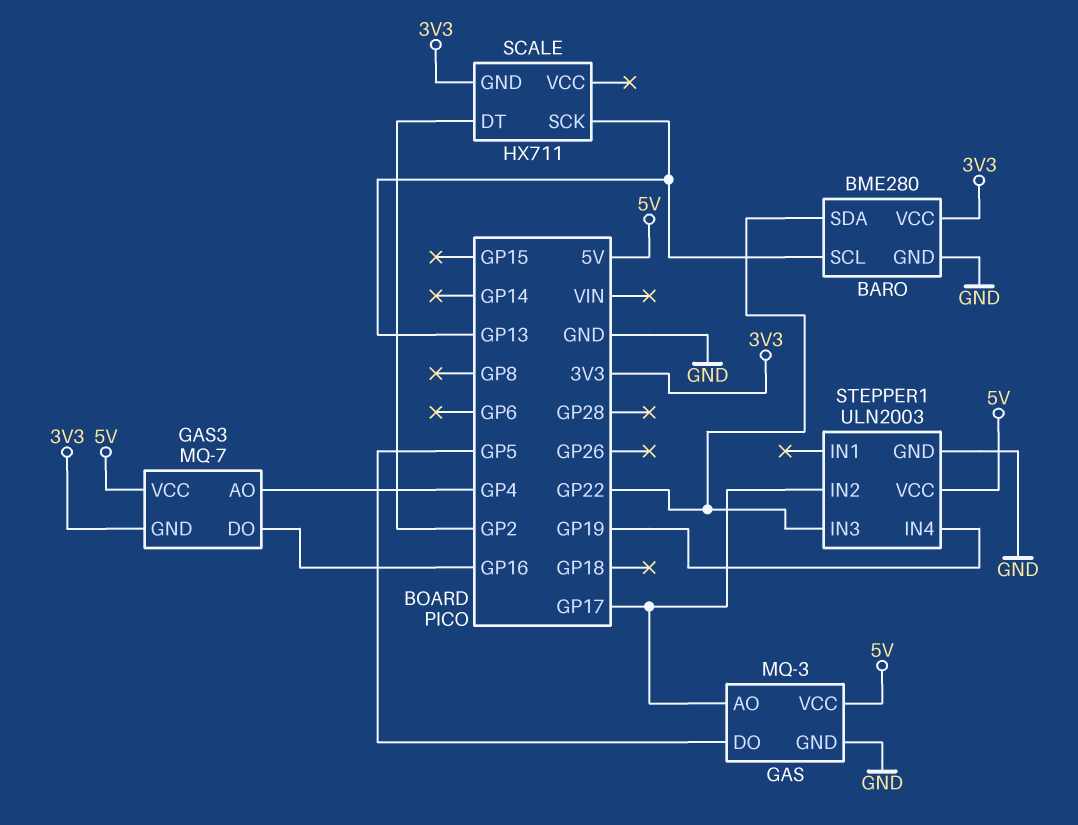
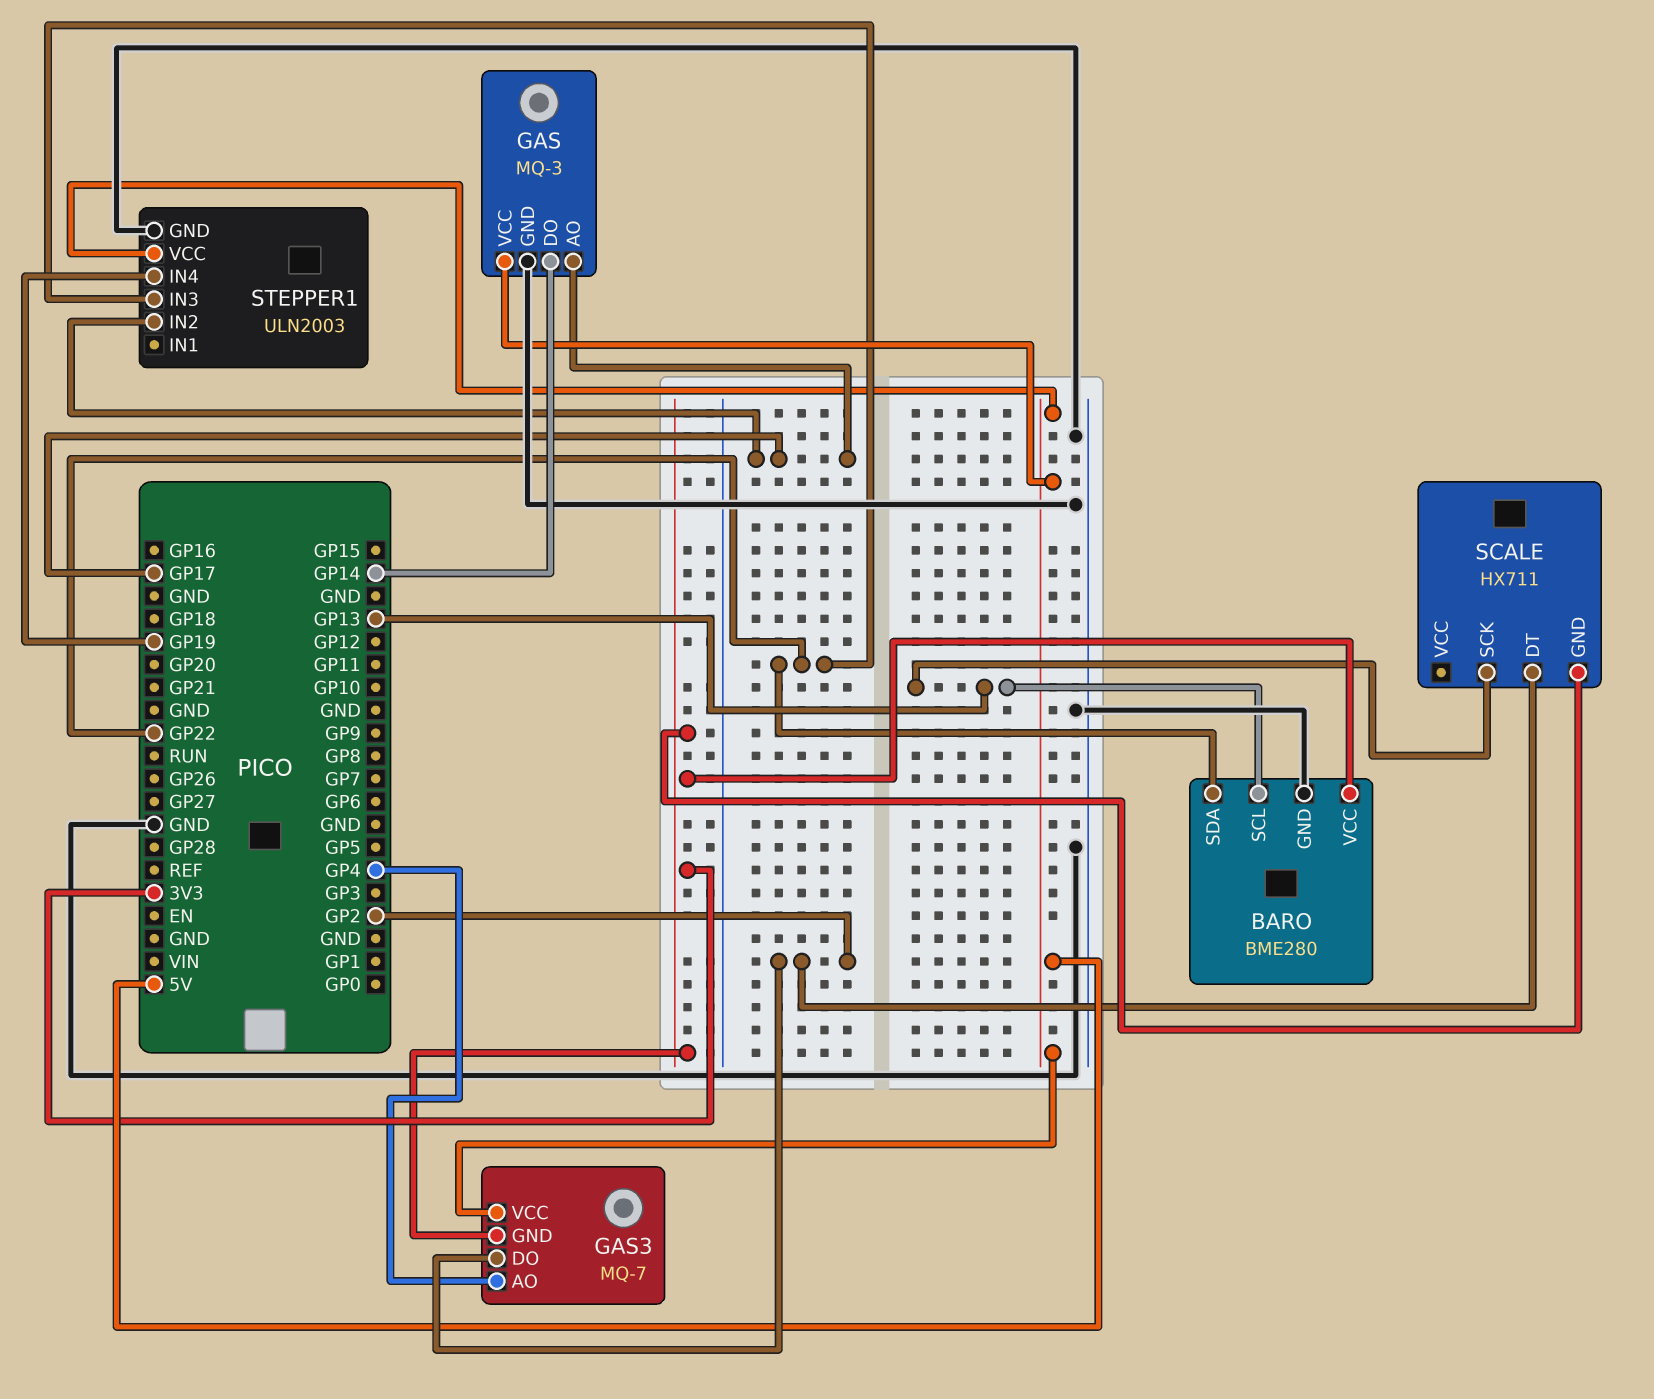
GAS pin DO: GP5 -> GP14
GAS3 pin DO: GP16 -> GP2

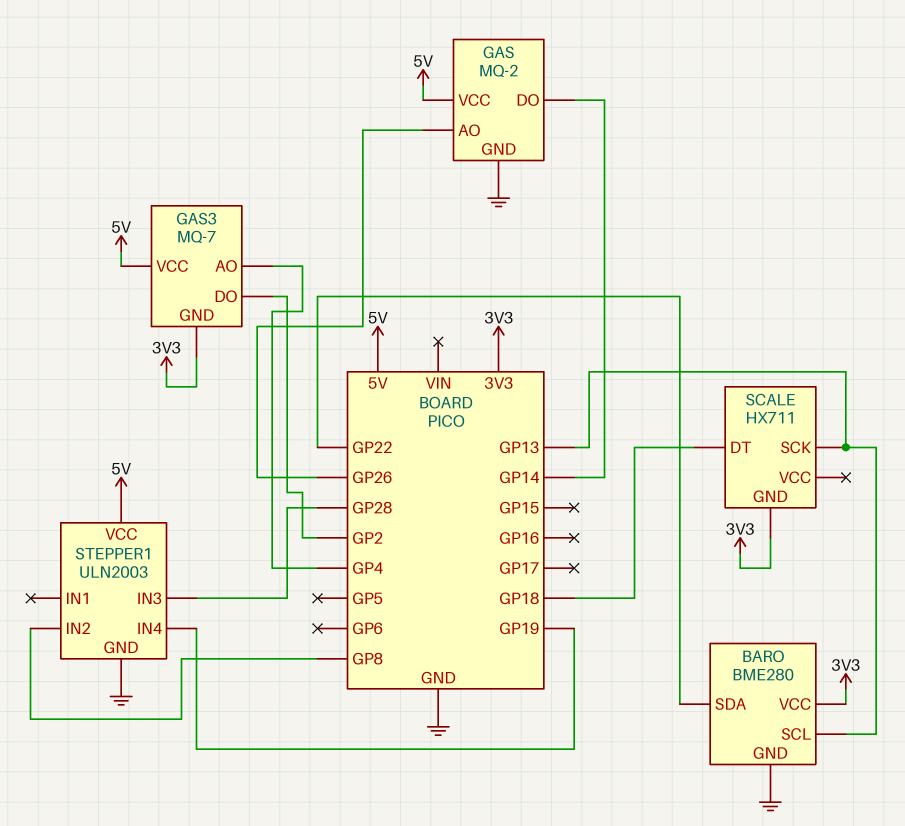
GAS: MQ-3 -> MQ-2
GAS pin AO: GP17 -> GP26
SCALE pin DT: GP2 -> GP18
STEPPER1 pin IN2: GP17 -> GP8
STEPPER1 pin IN3: GP22 -> GP28

